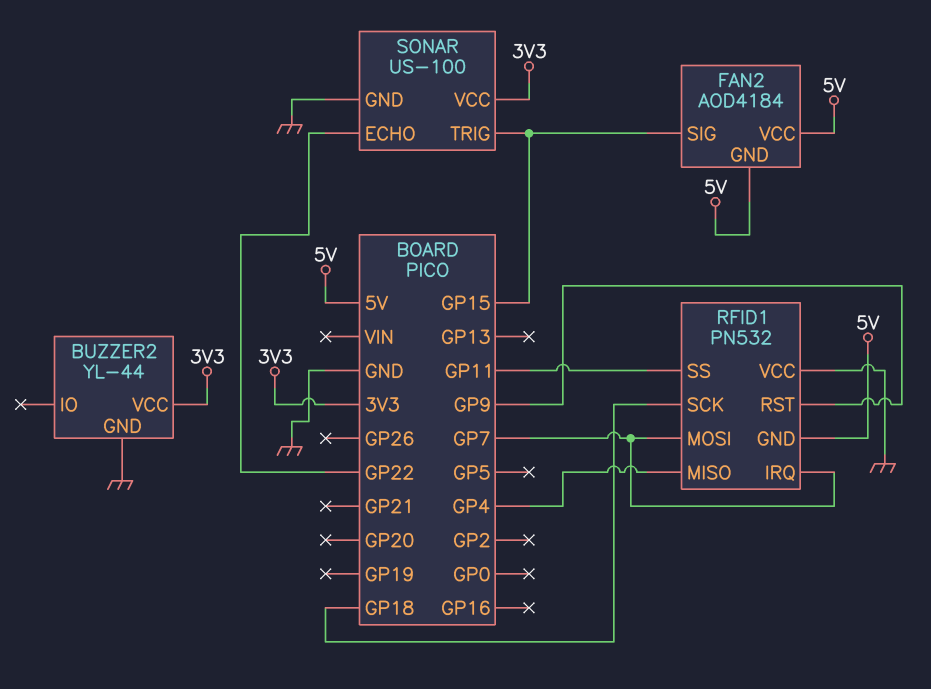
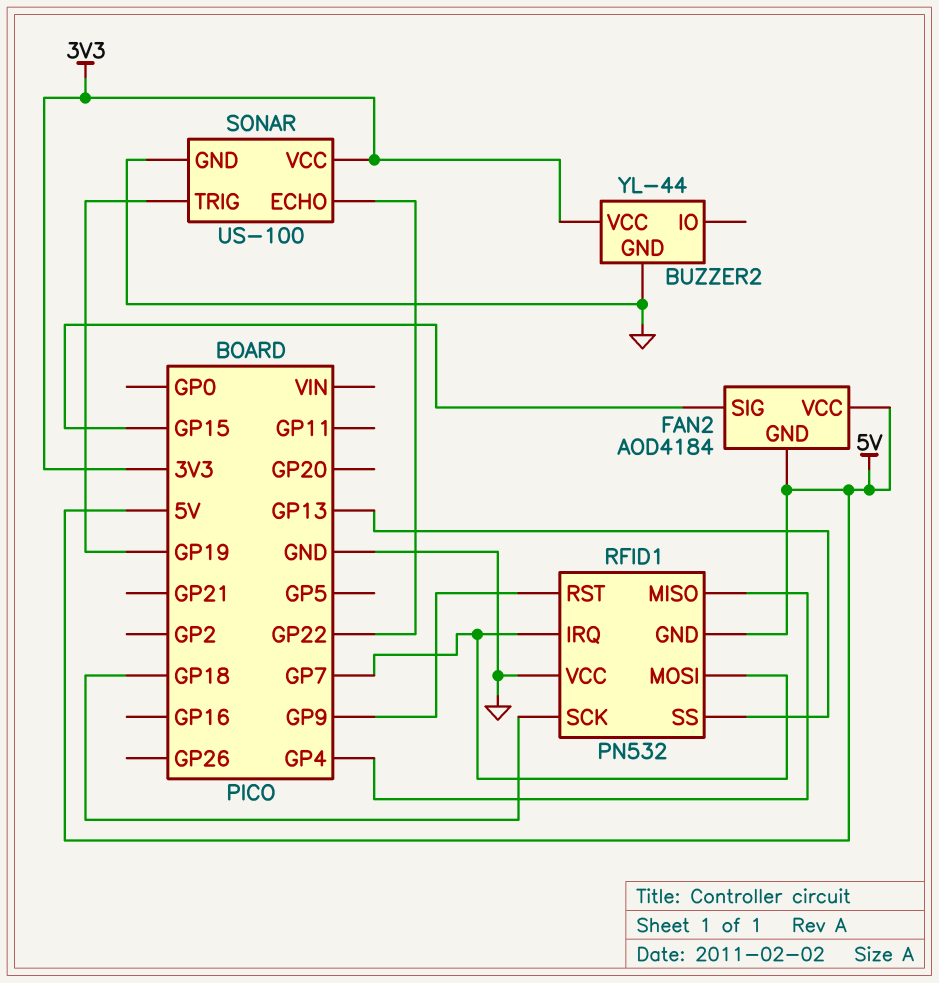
RFID1 pin SS: GP11 -> GP13
SONAR pin TRIG: GP15 -> GP19

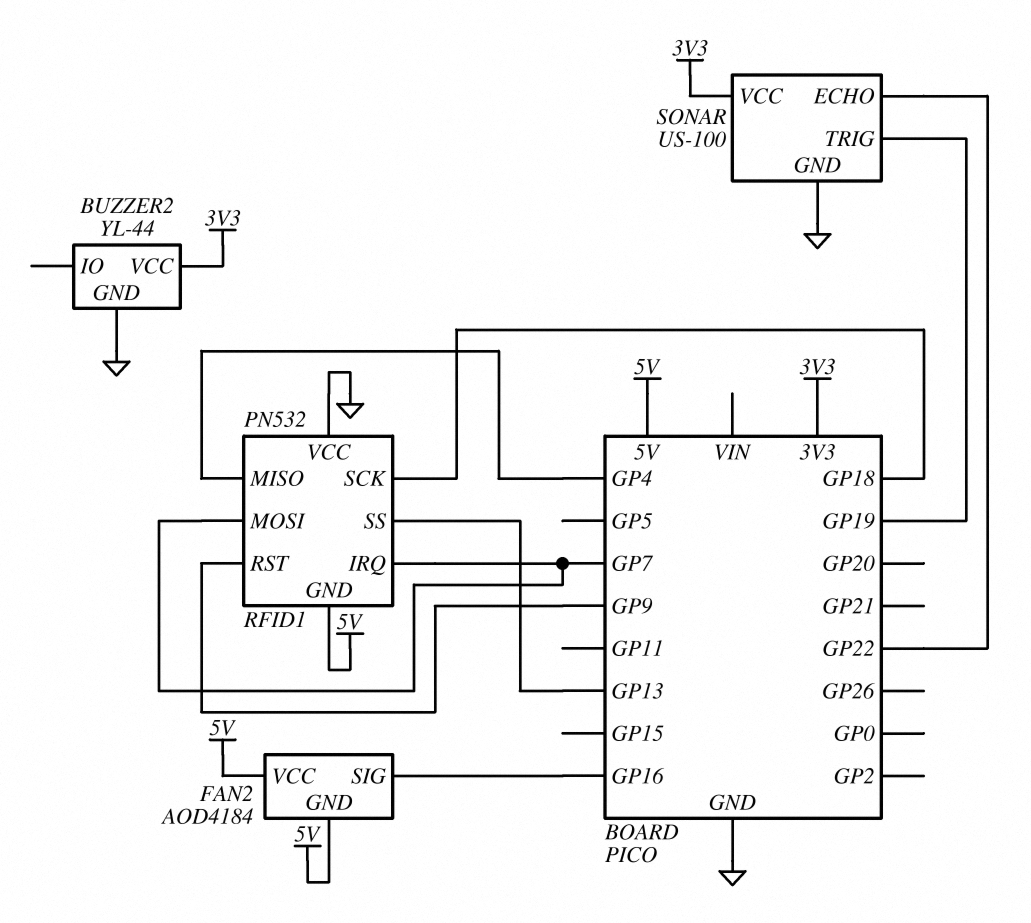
FAN2 pin SIG: GP15 -> GP16

